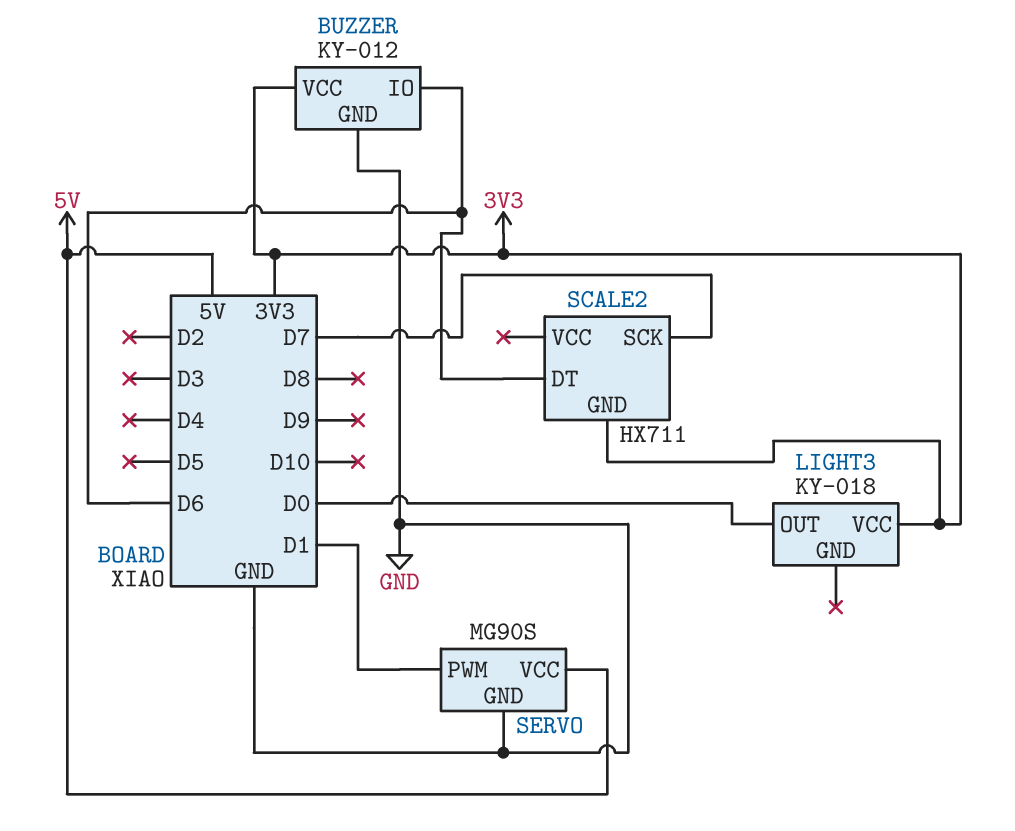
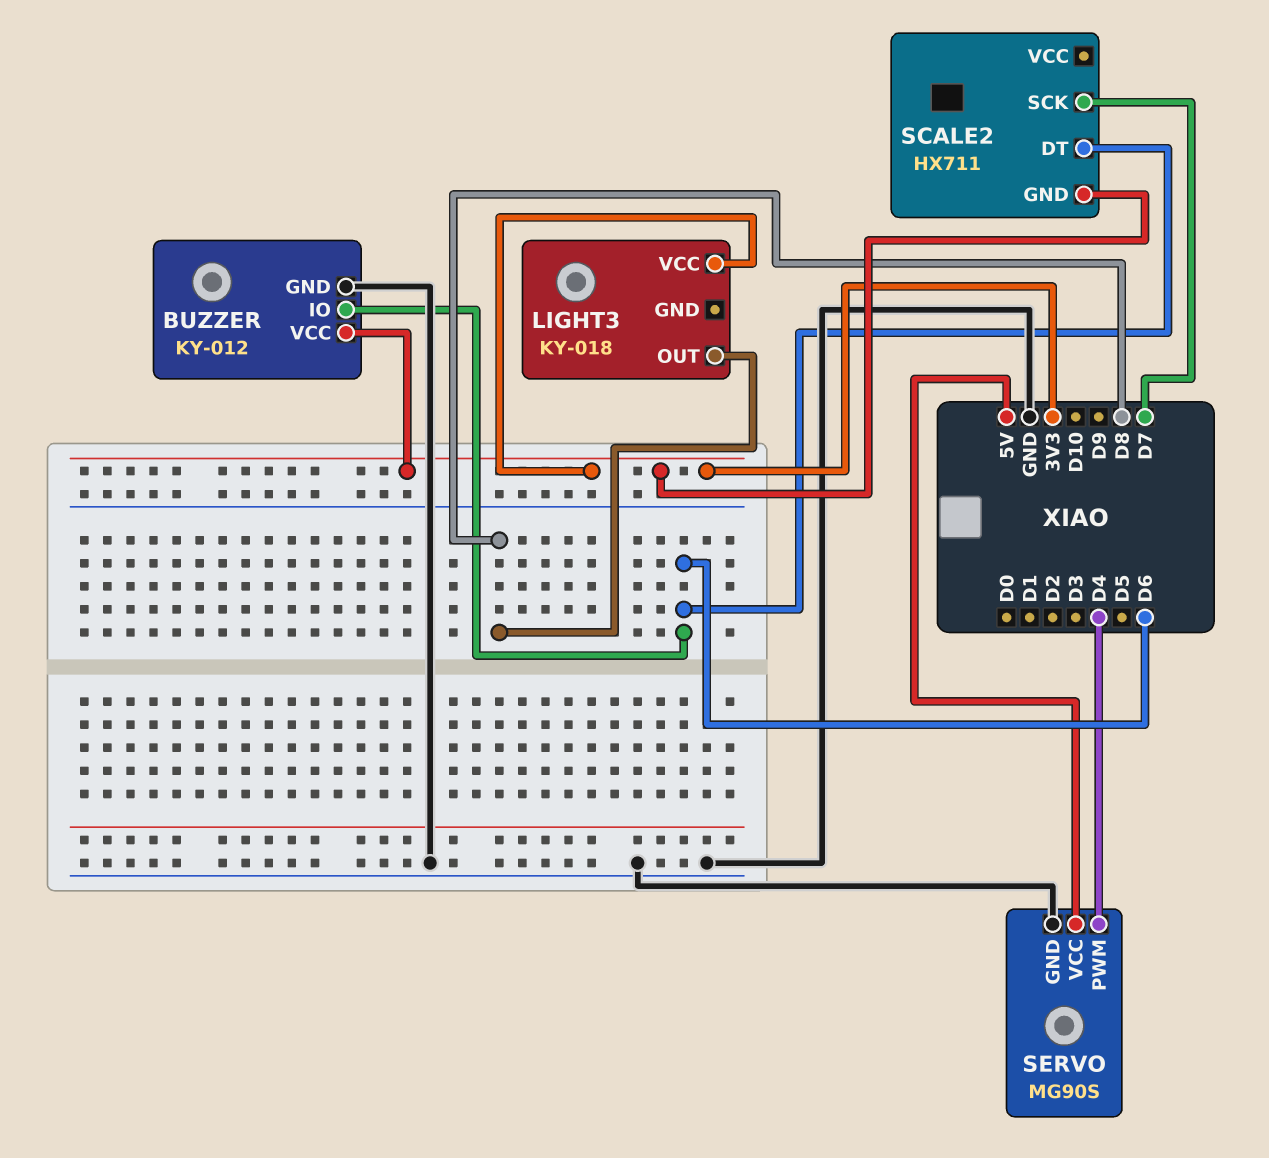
LIGHT3 pin OUT: D0 -> D8
SERVO pin PWM: D1 -> D4

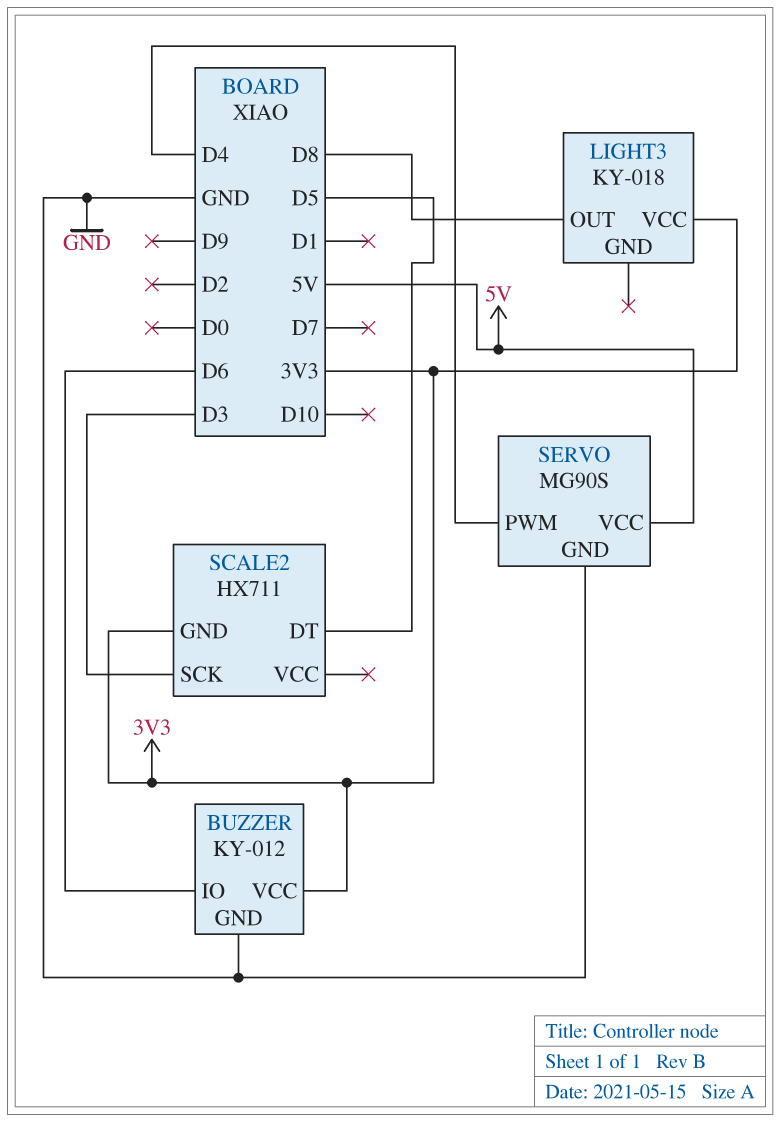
SCALE2 pin DT: D6 -> D5
SCALE2 pin SCK: D7 -> D3

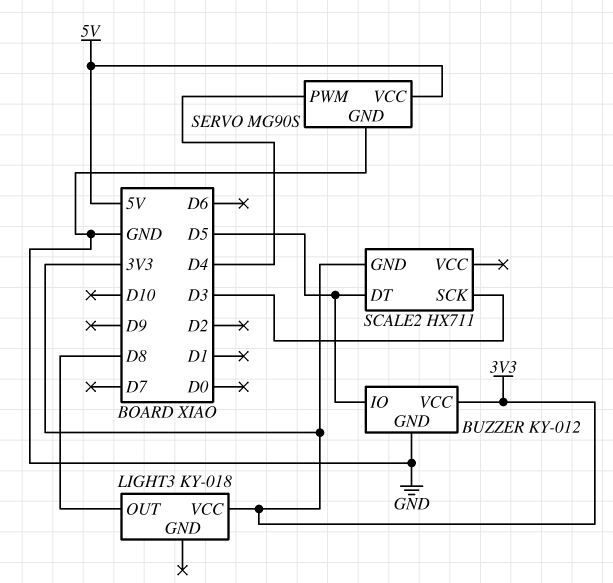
BUZZER pin IO: D6 -> D5

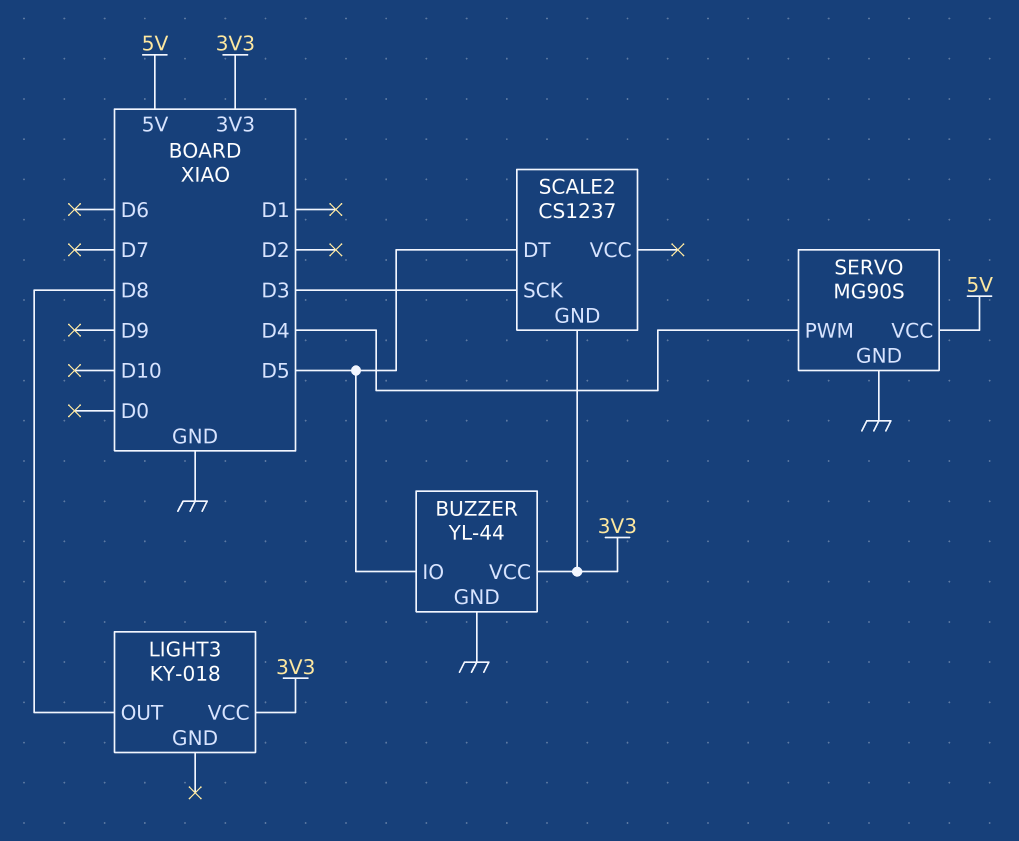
BUZZER: KY-012 -> YL-44
SCALE2: HX711 -> CS1237

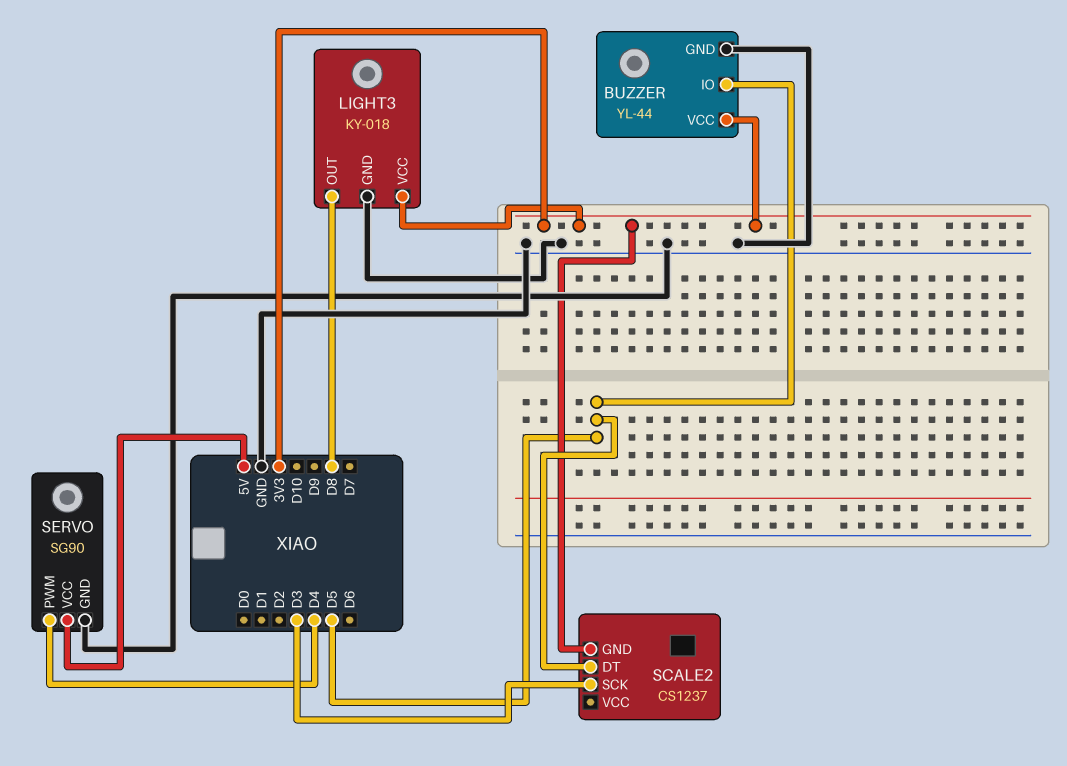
LIGHT3 pin GND: none -> GND
SERVO: MG90S -> SG90

